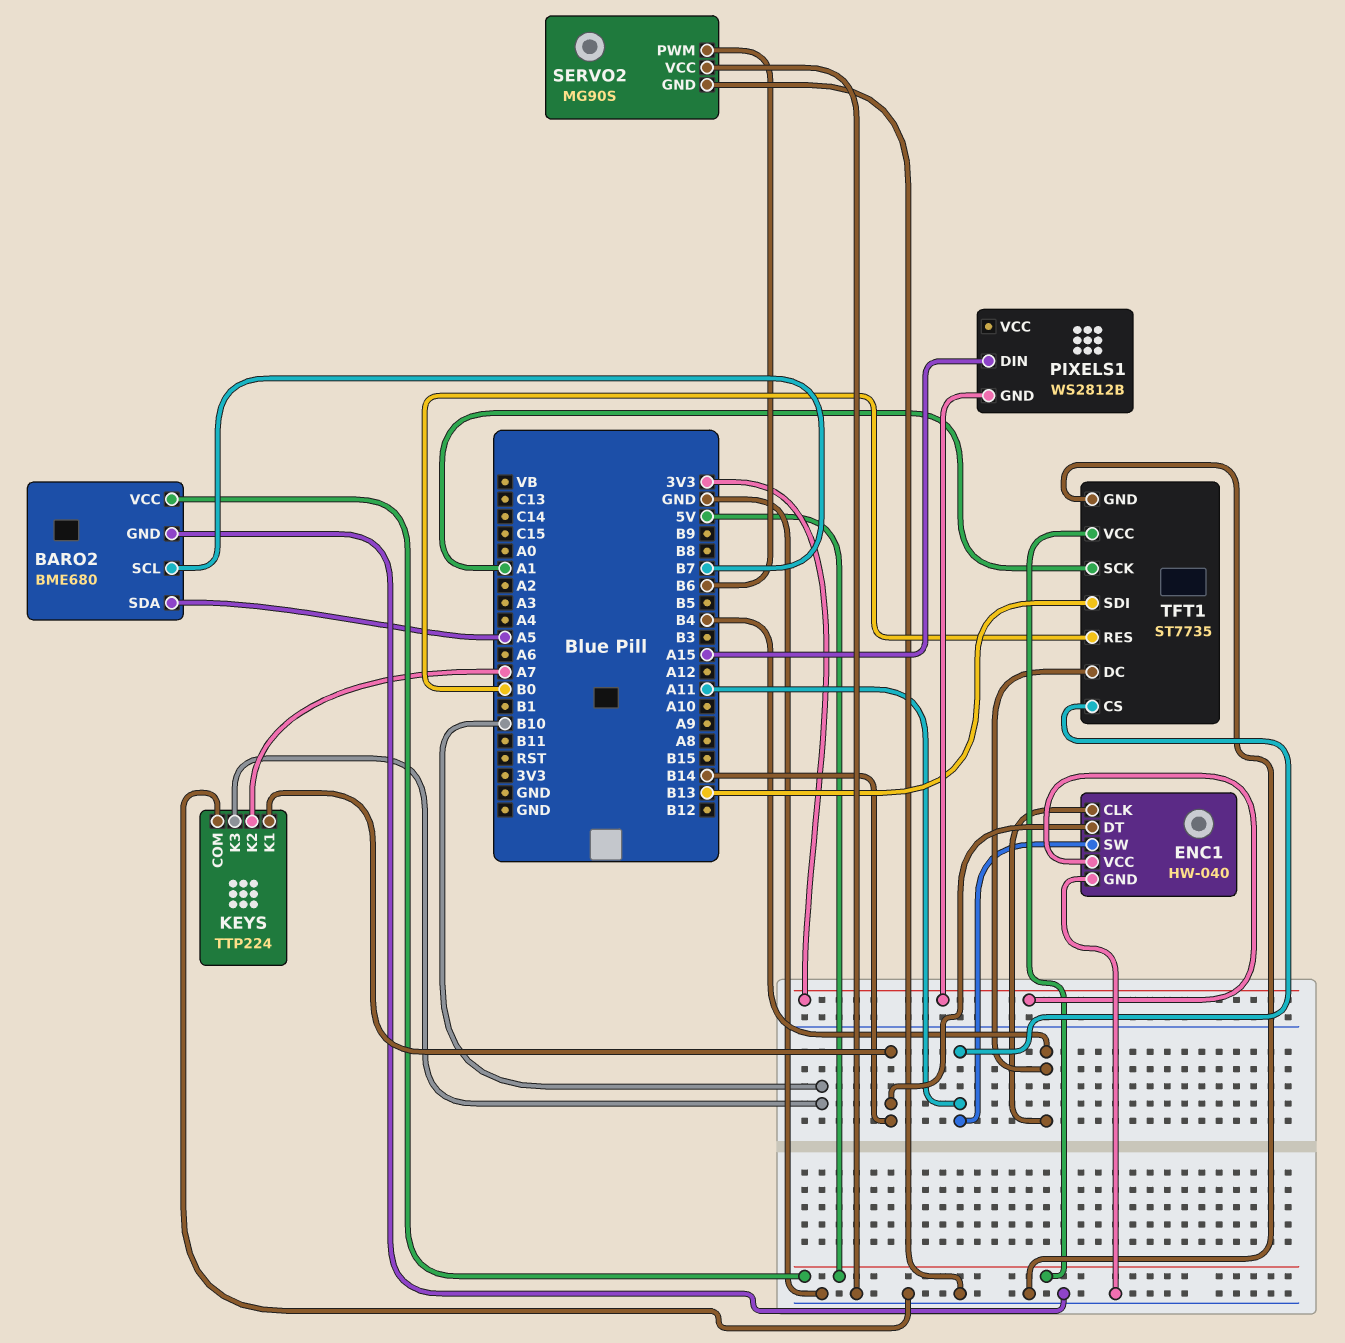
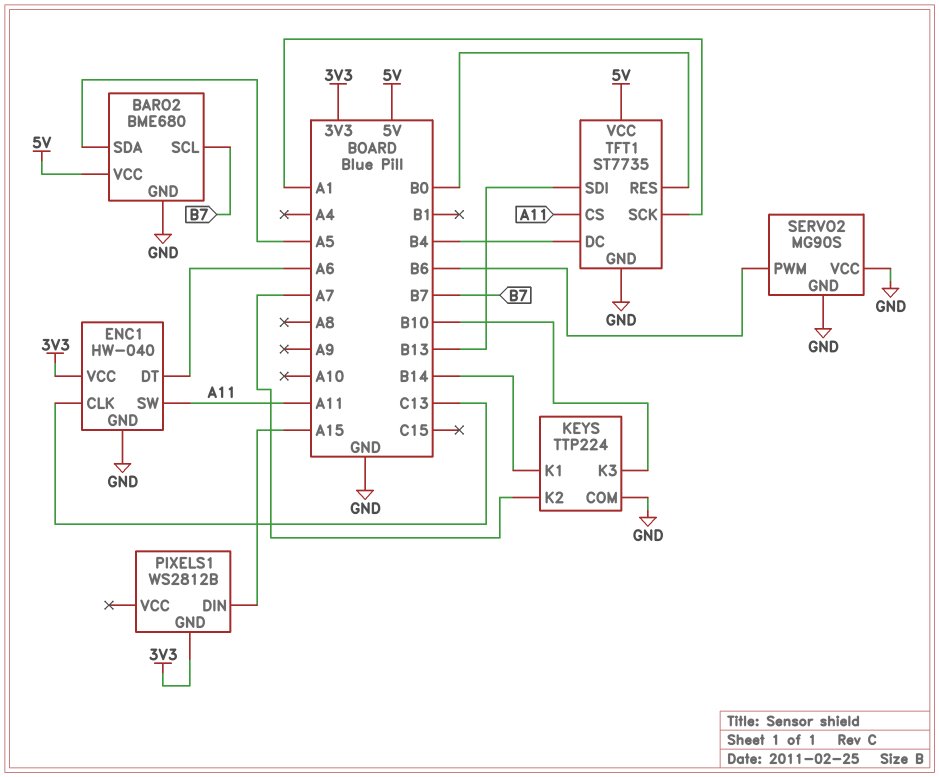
ENC1 pin CLK: B4 -> C13
ENC1 pin DT: B14 -> A6

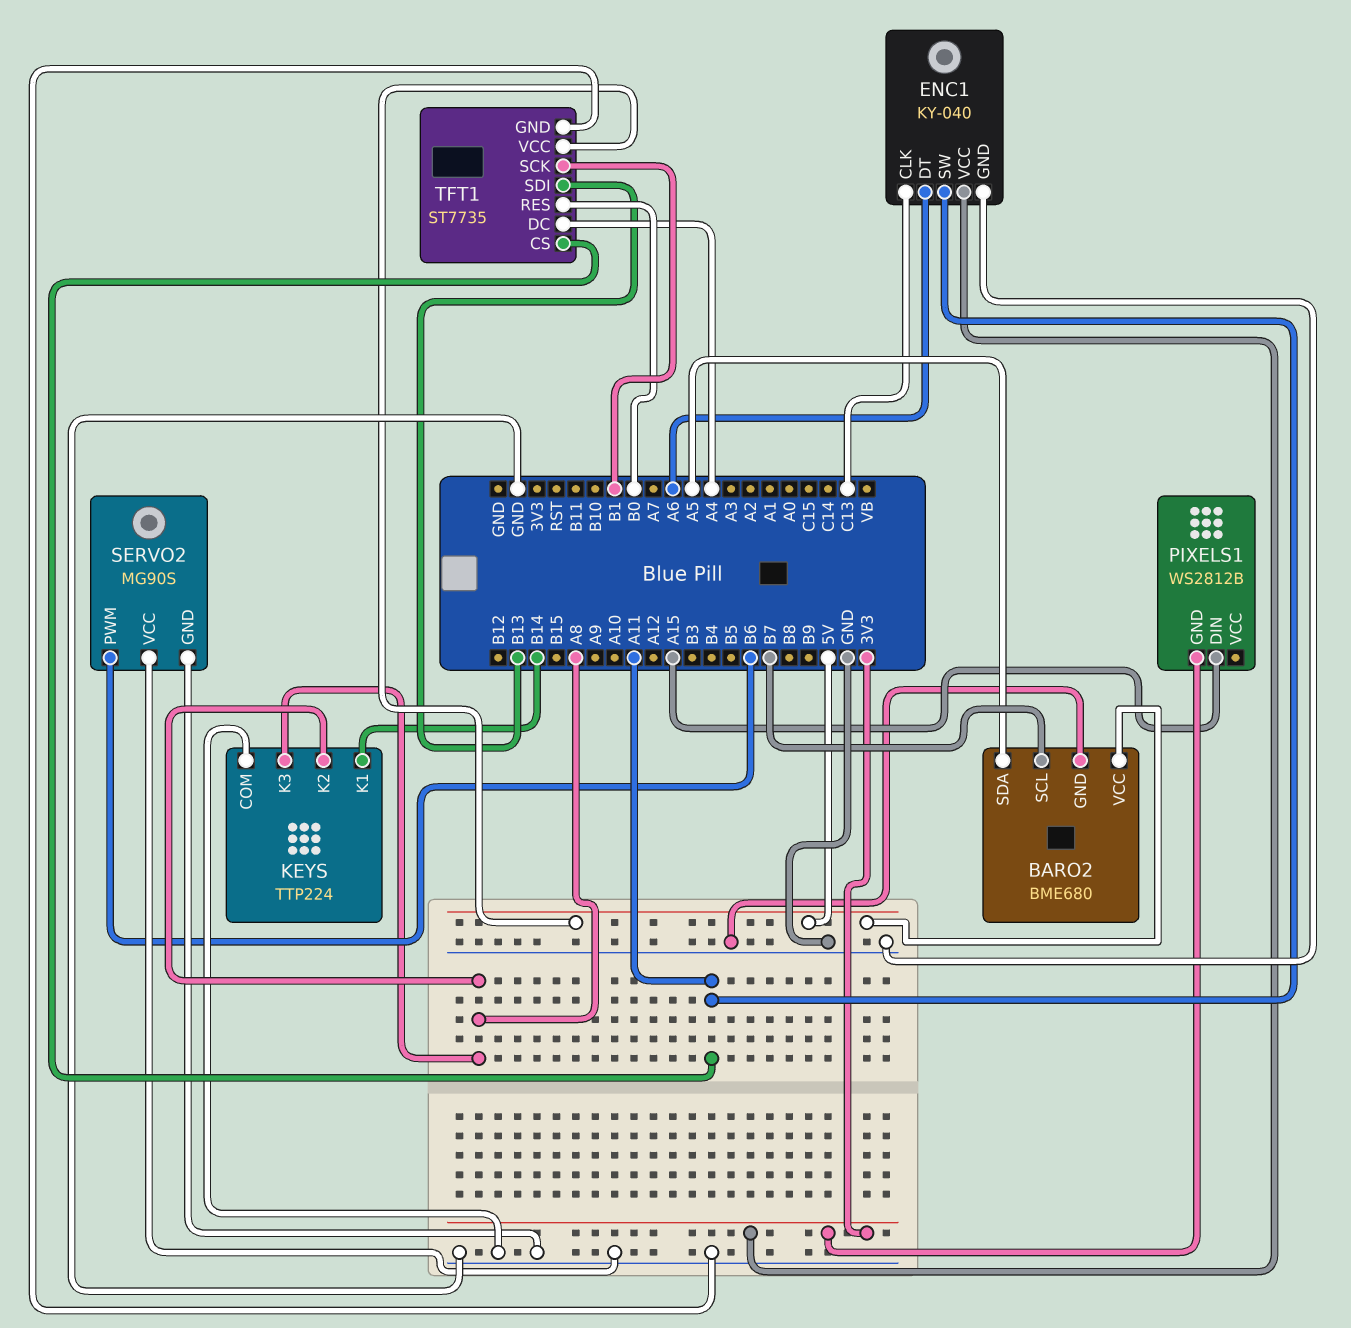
ENC1: HW-040 -> KY-040
KEYS pin K2: A7 -> A8
KEYS pin K3: B10 -> A8
TFT1 pin DC: B4 -> A4
TFT1 pin SCK: A1 -> B1

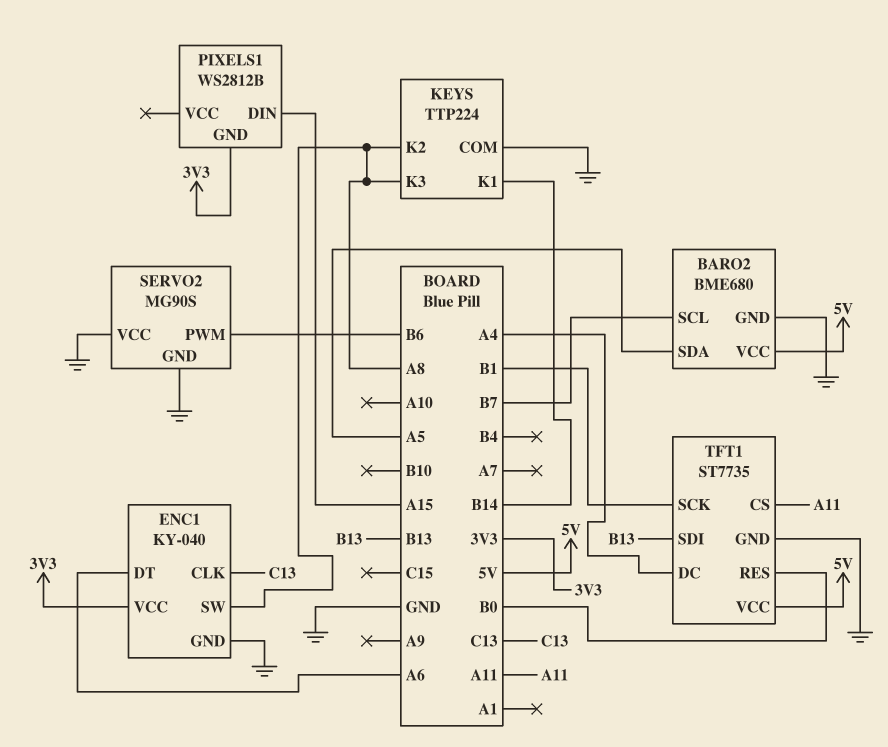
ENC1 pin SW: A11 -> A8

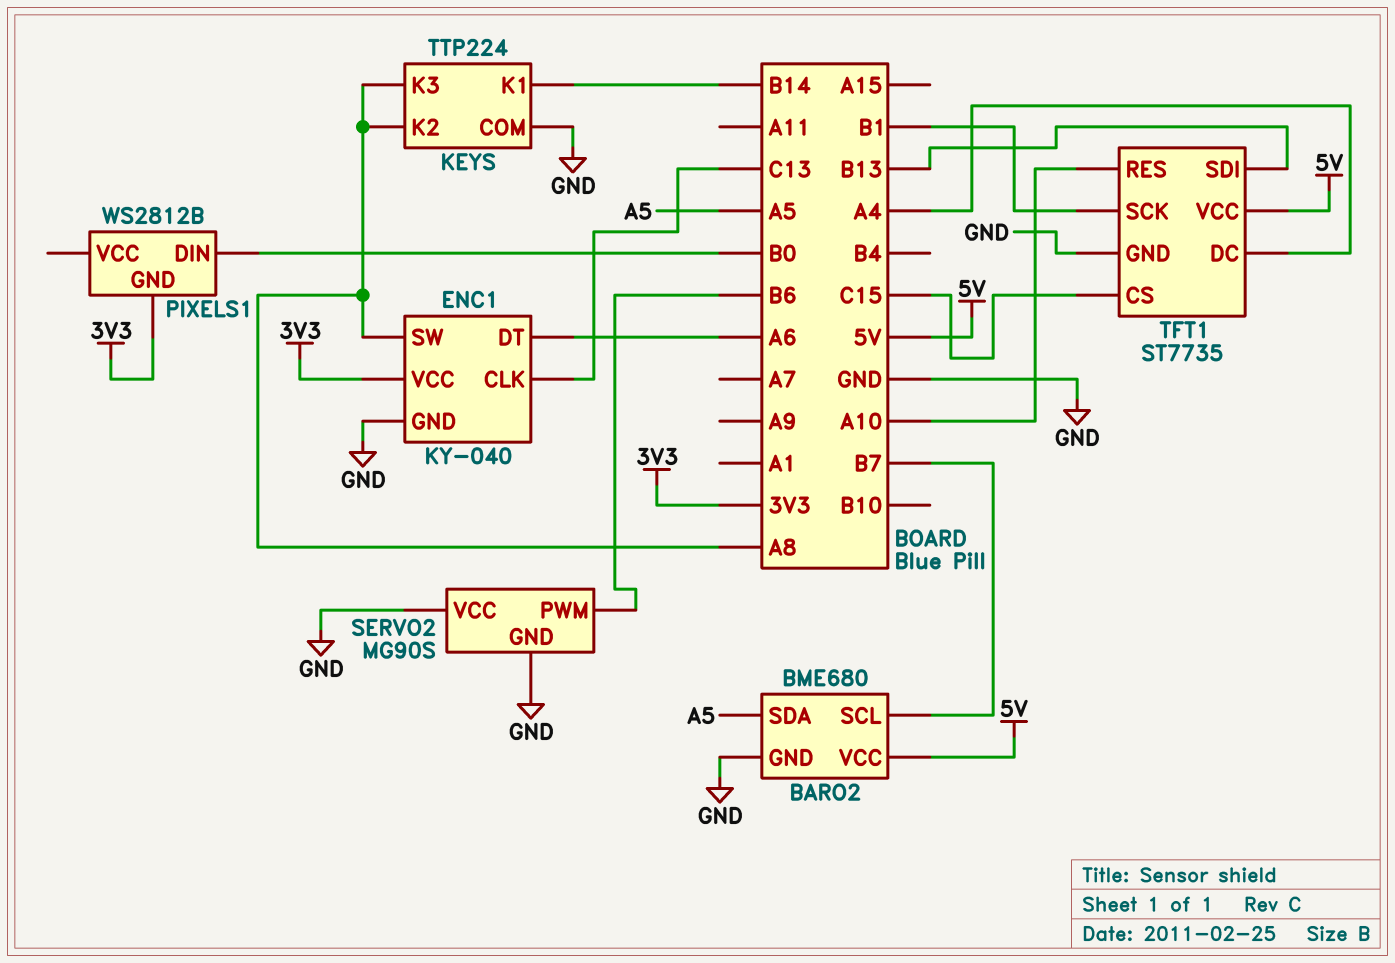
PIXELS1 pin DIN: A15 -> B0
TFT1 pin CS: A11 -> C15
TFT1 pin RES: B0 -> A10

